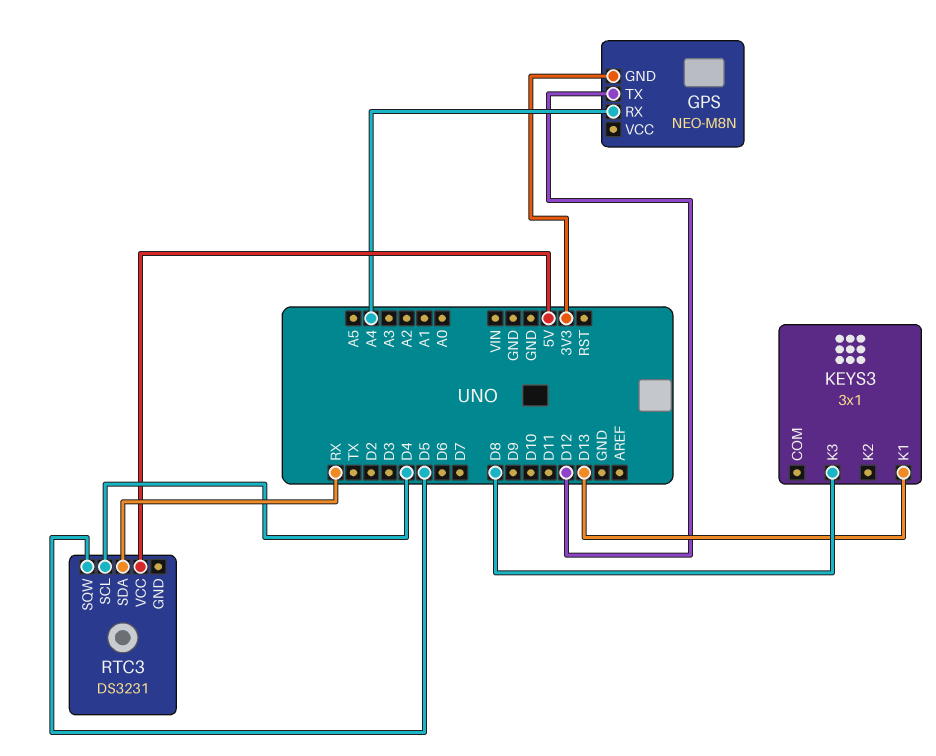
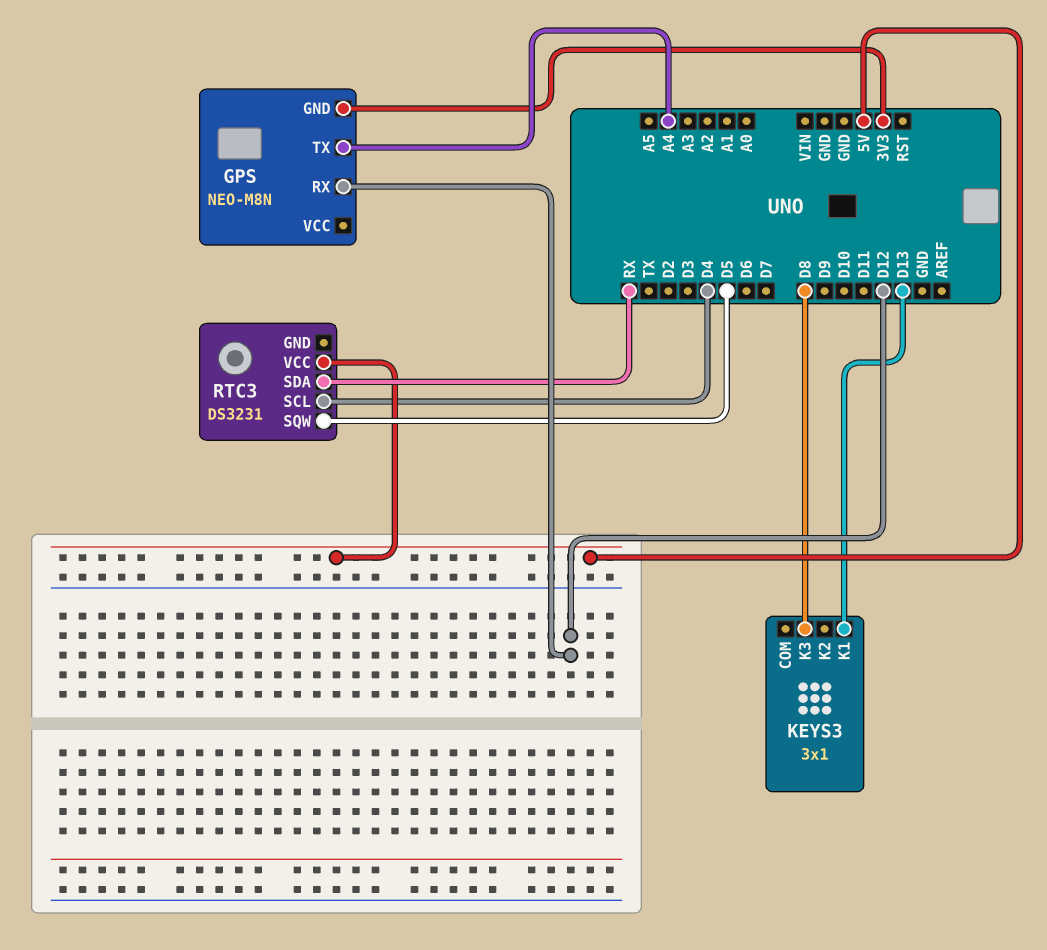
GPS pin RX: A4 -> D12
GPS pin TX: D12 -> A4

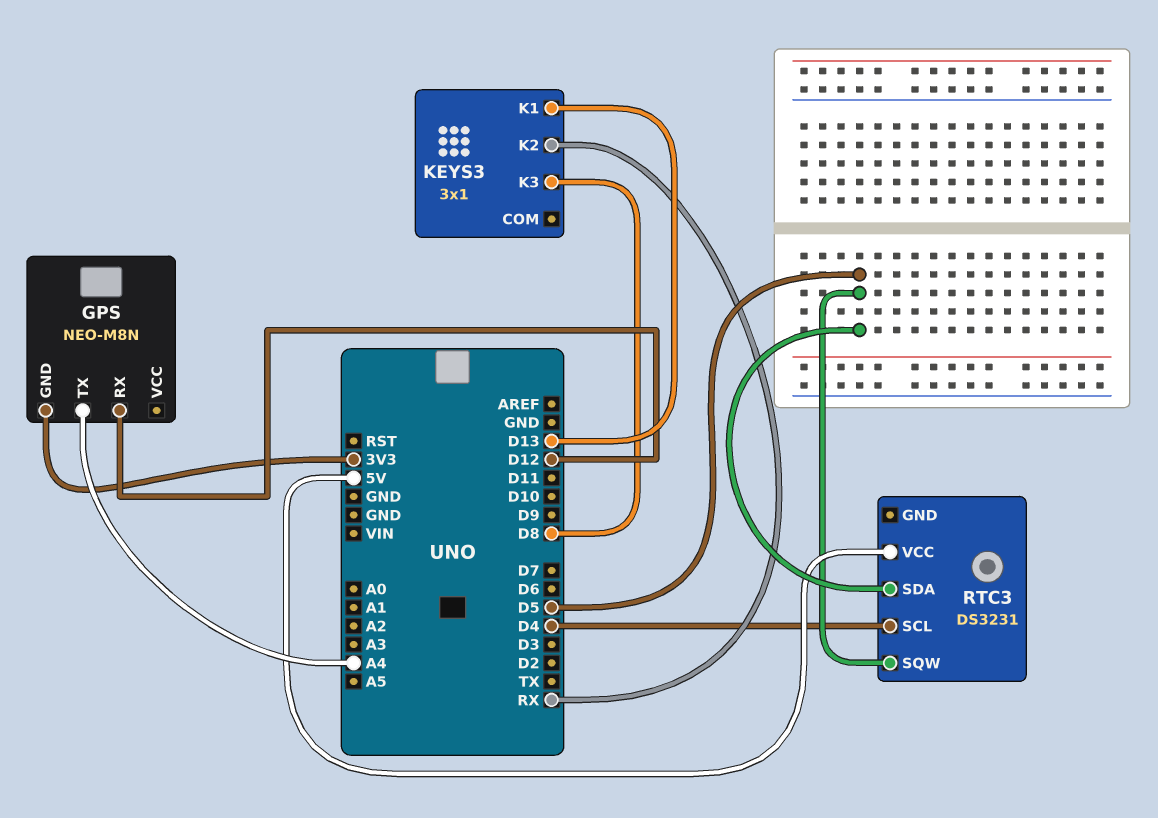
KEYS3 pin K2: none -> RX
RTC3 pin SDA: RX -> D5

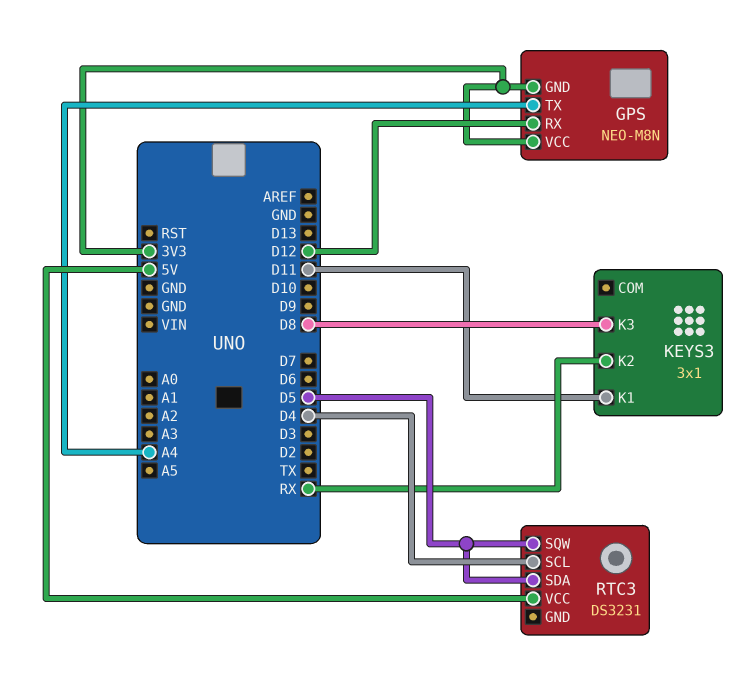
GPS pin VCC: none -> 3V3
KEYS3 pin K1: D13 -> D11

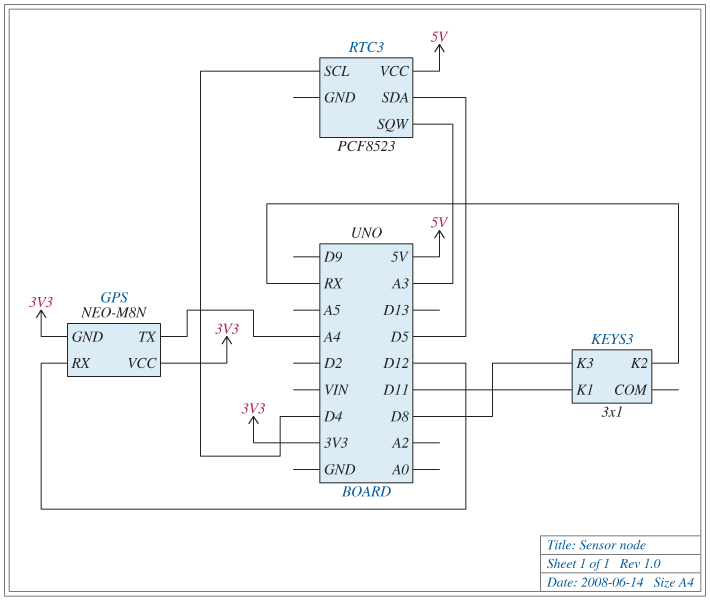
RTC3: DS3231 -> PCF8523
RTC3 pin SQW: D5 -> A3

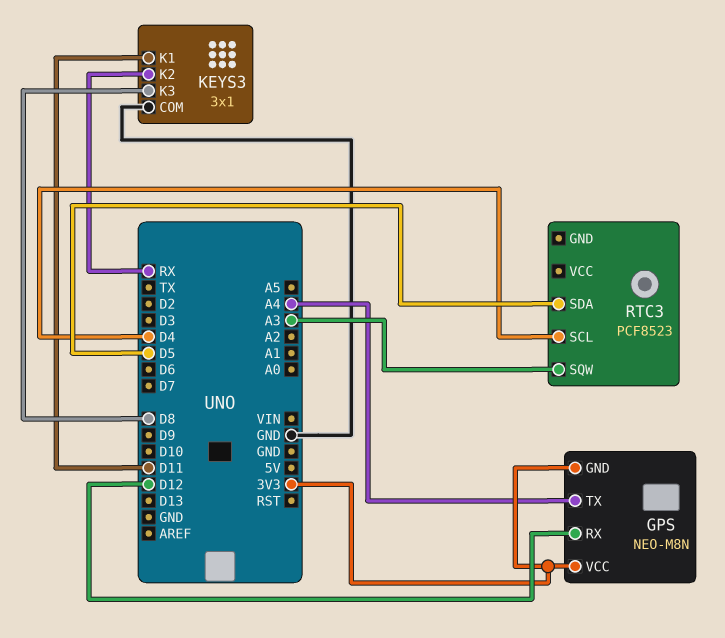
KEYS3 pin COM: none -> GND
RTC3 pin VCC: 5V -> none

